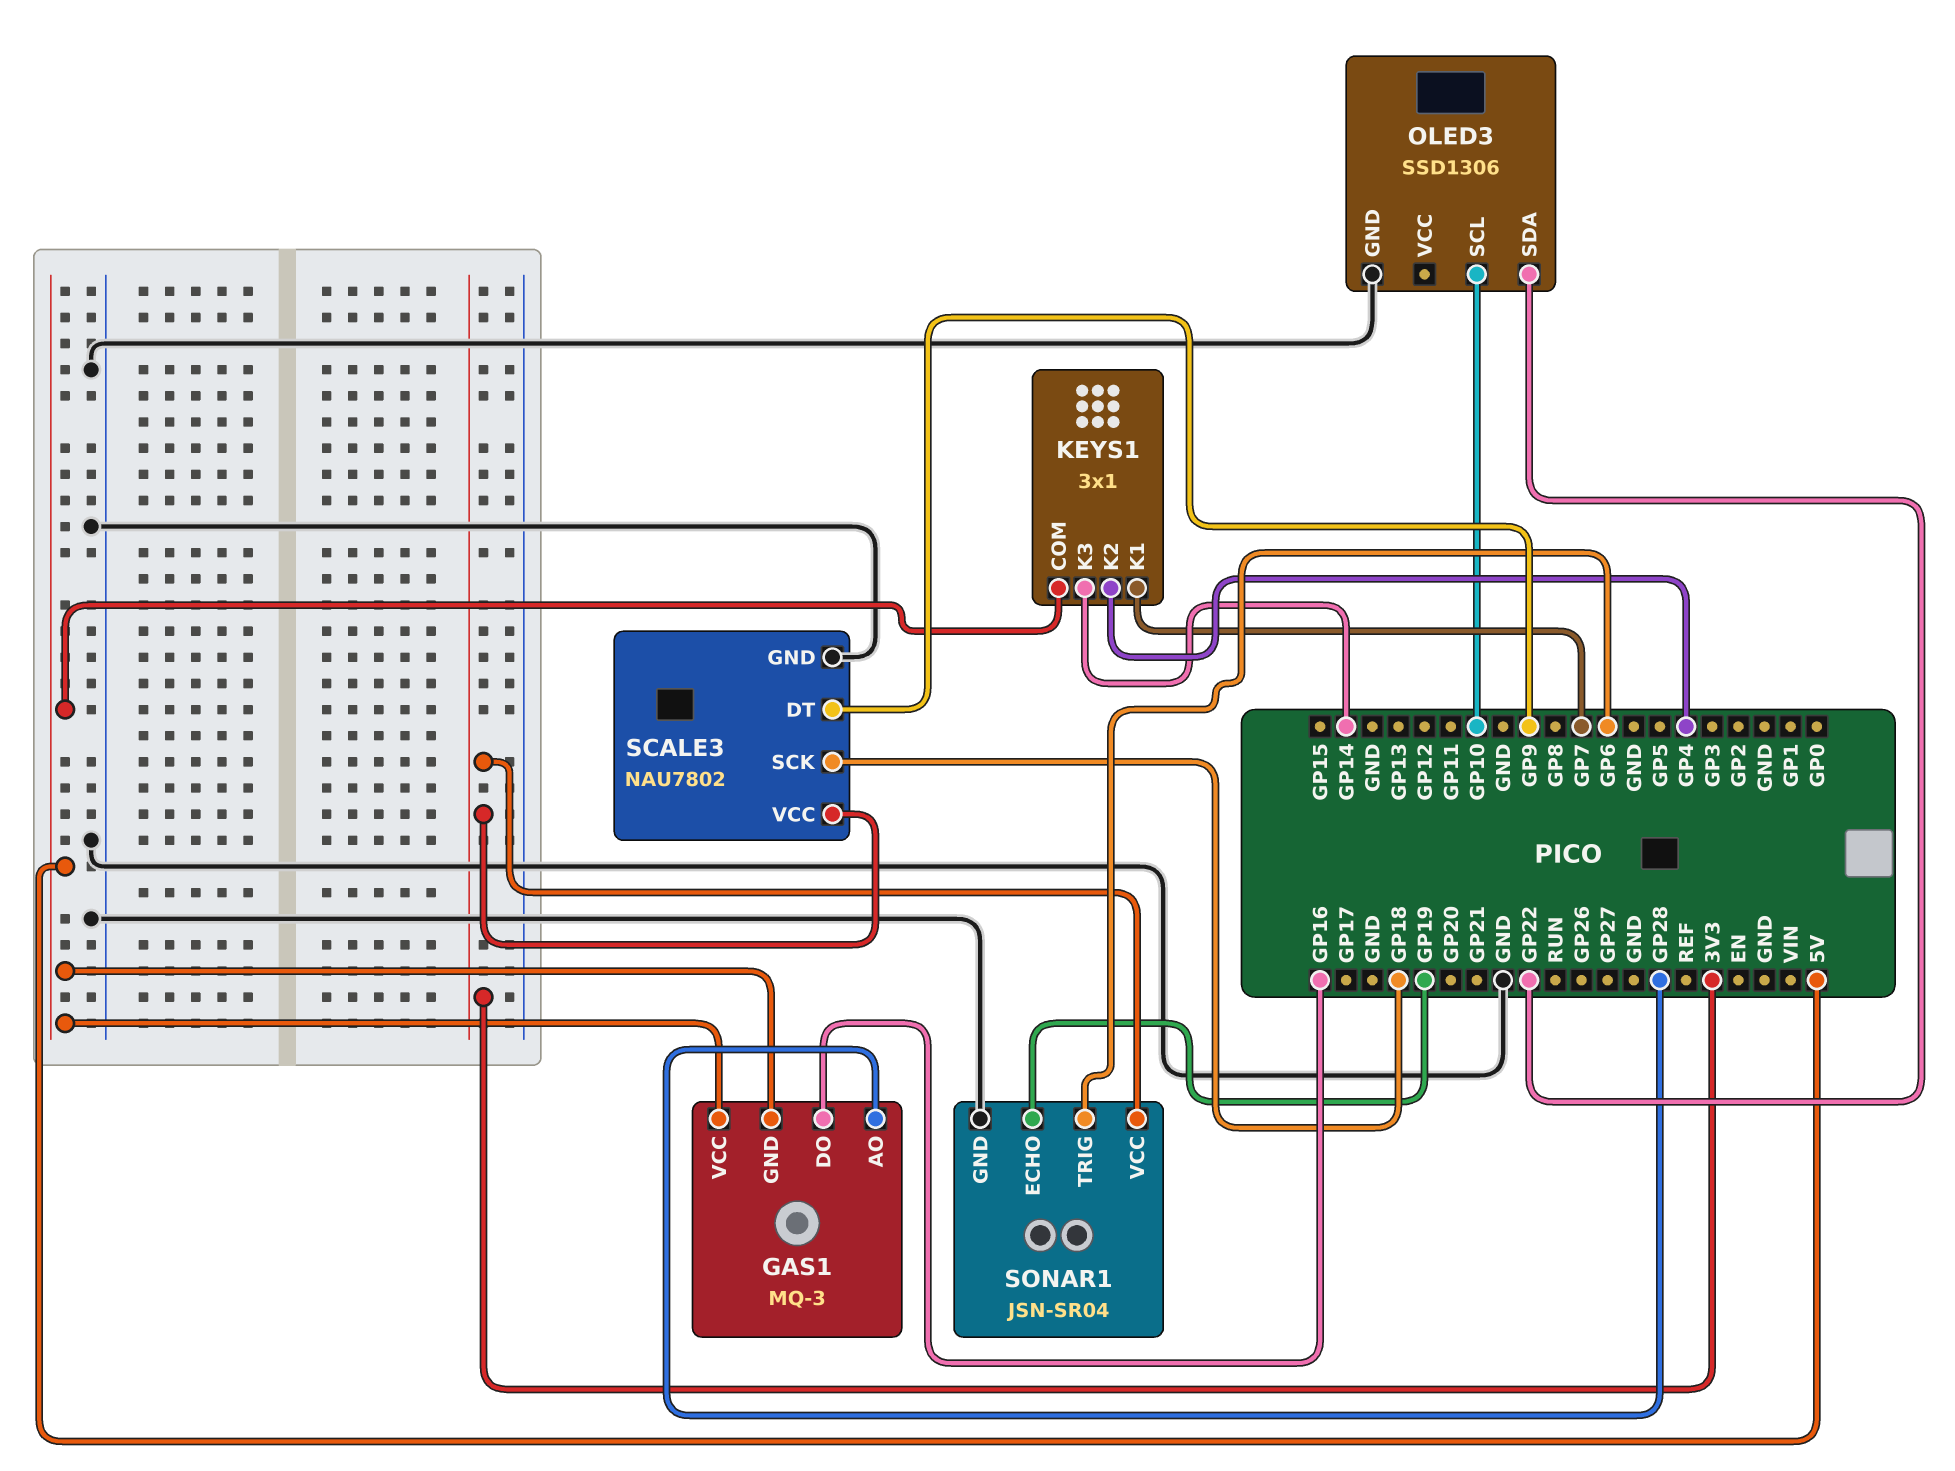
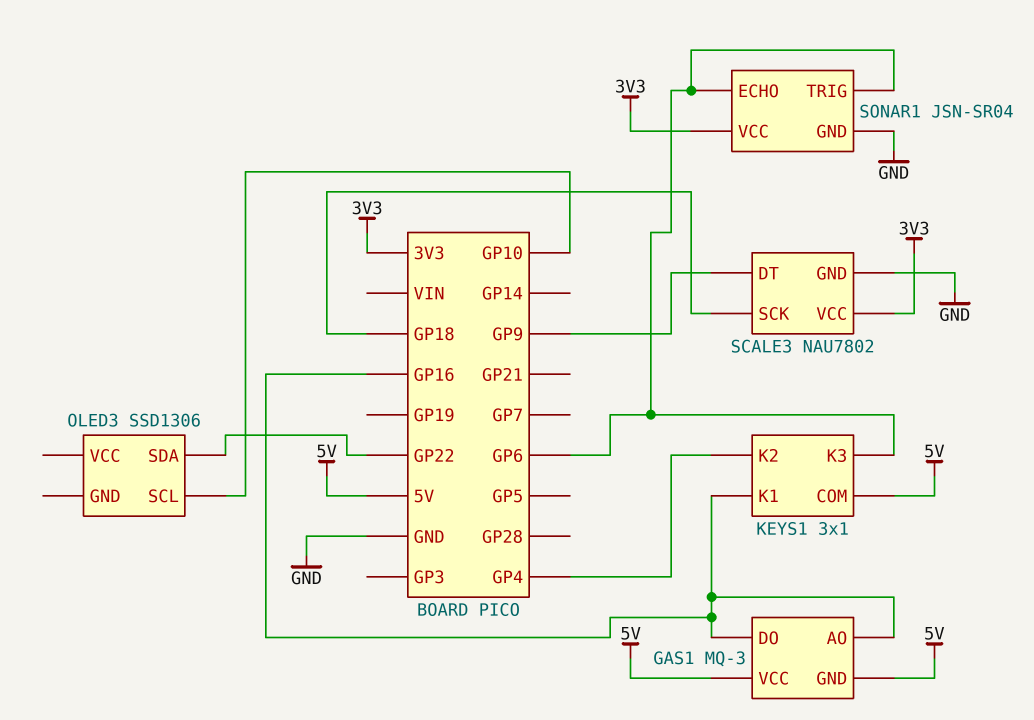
GAS1 pin AO: GP28 -> GP16
KEYS1 pin K1: GP7 -> GP16
KEYS1 pin K3: GP14 -> GP6
OLED3 pin GND: GND -> none
SONAR1 pin ECHO: GP19 -> GP6

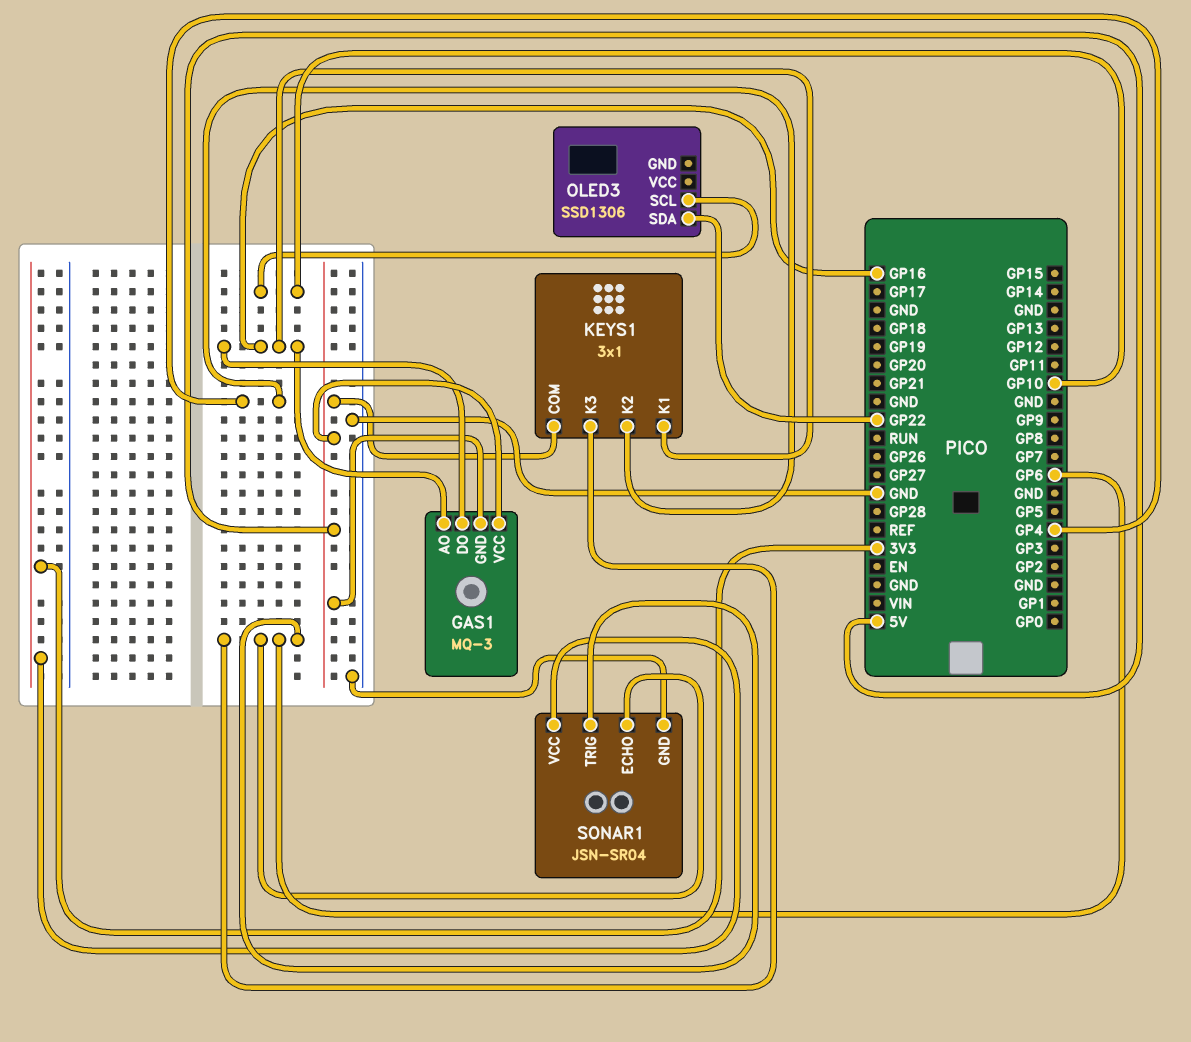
SCALE3: NAU7802 -> none
SCALE3 pin DT: GP9 -> none
SCALE3 pin GND: GND -> none
SCALE3 pin SCK: GP18 -> none
SCALE3 pin VCC: 3V3 -> none

